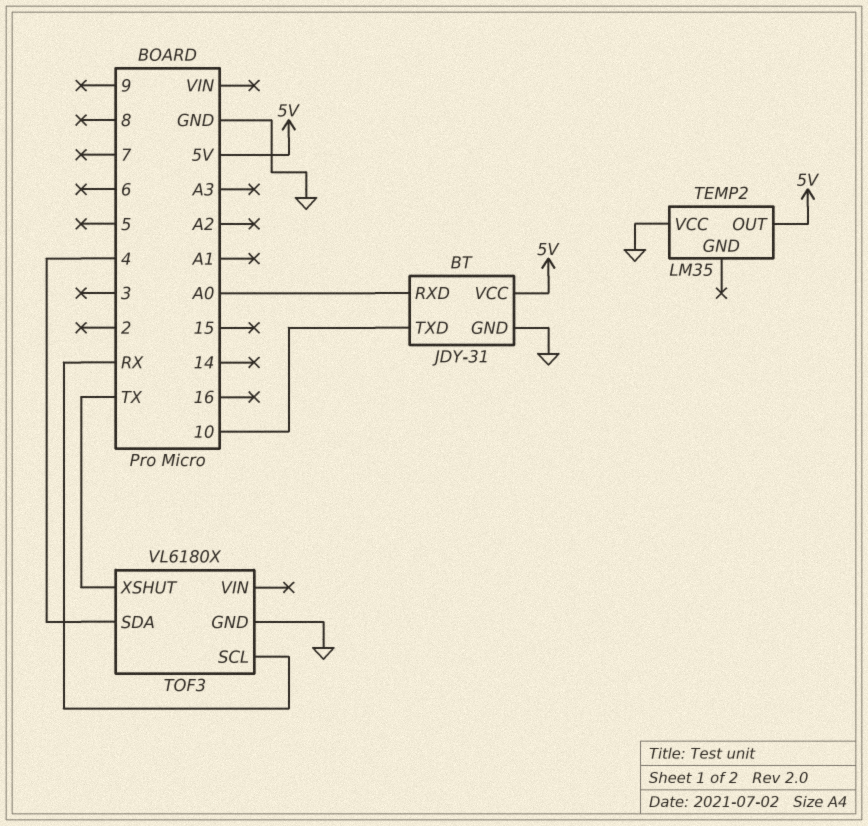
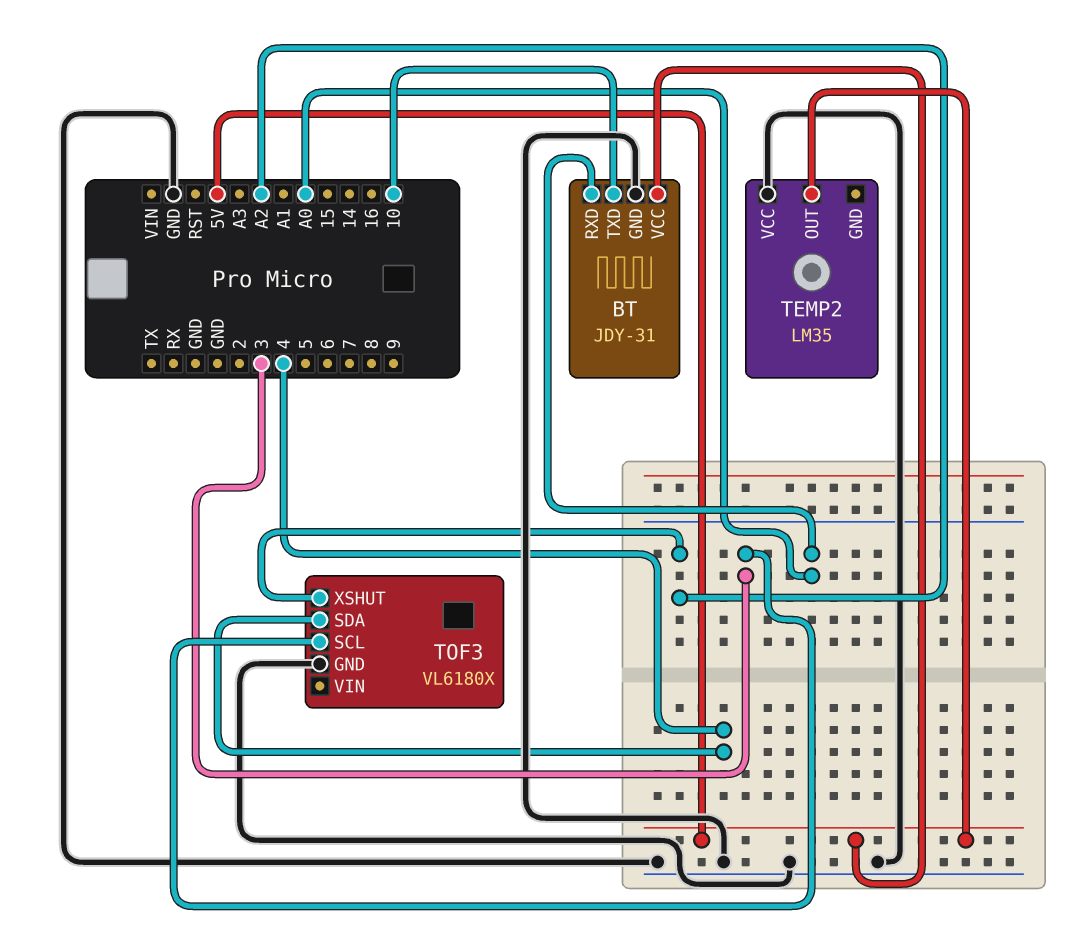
TOF3 pin SCL: RX -> 3
TOF3 pin XSHUT: TX -> A2

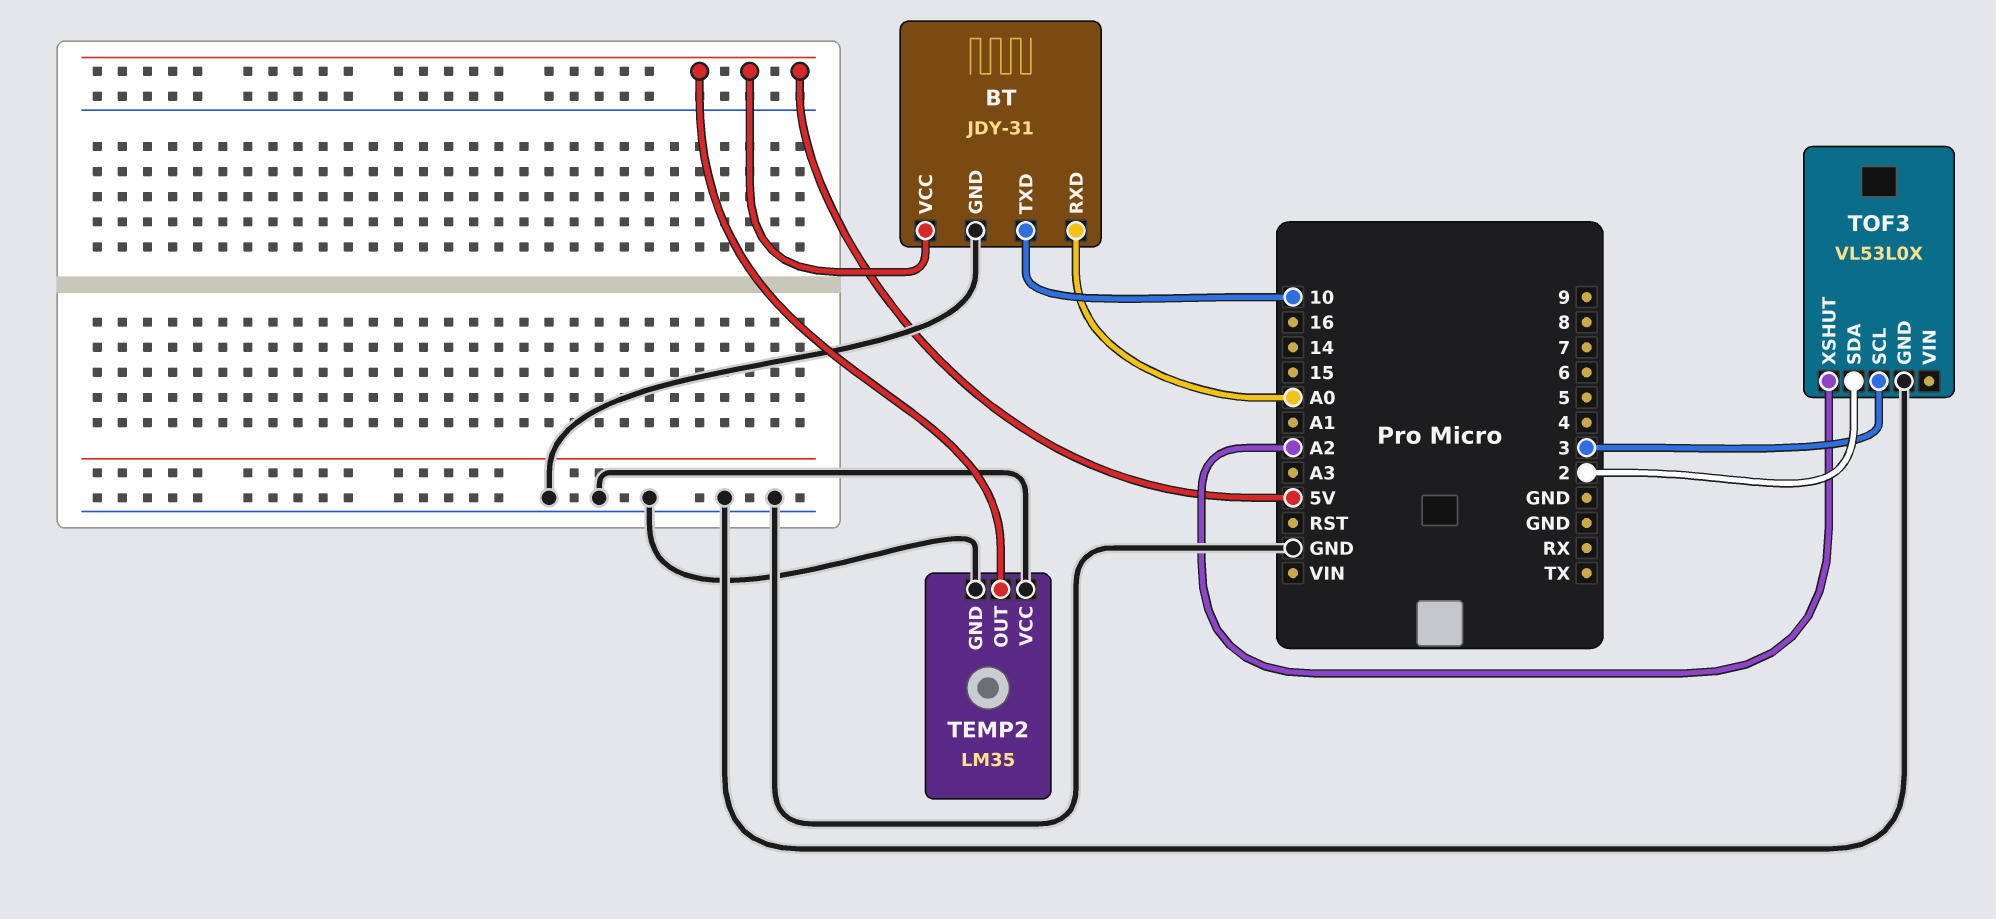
TEMP2 pin GND: none -> GND
TOF3: VL6180X -> VL53L0X
TOF3 pin SDA: 4 -> 2

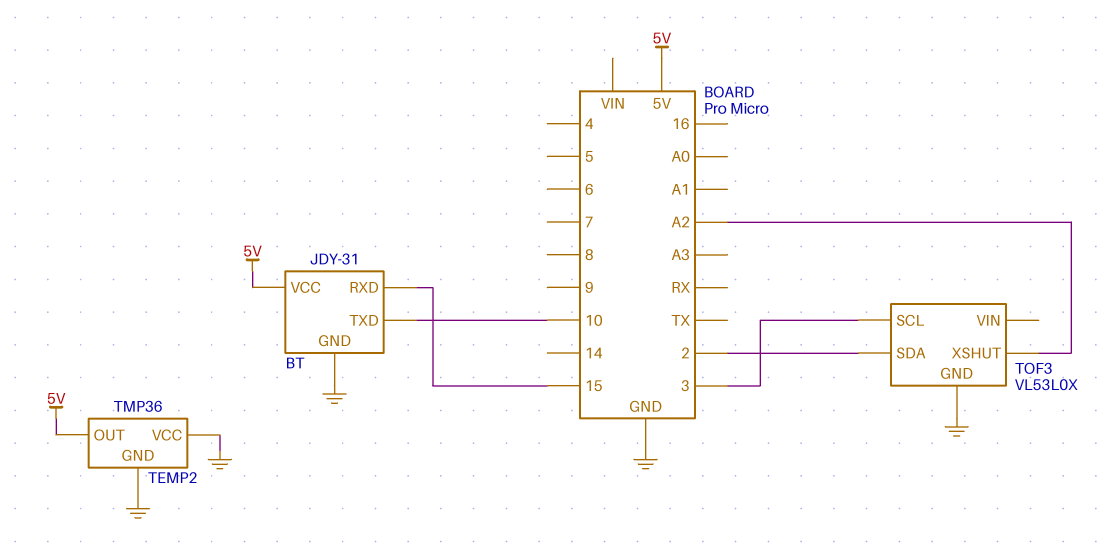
BT pin RXD: A0 -> 15
TEMP2: LM35 -> TMP36

